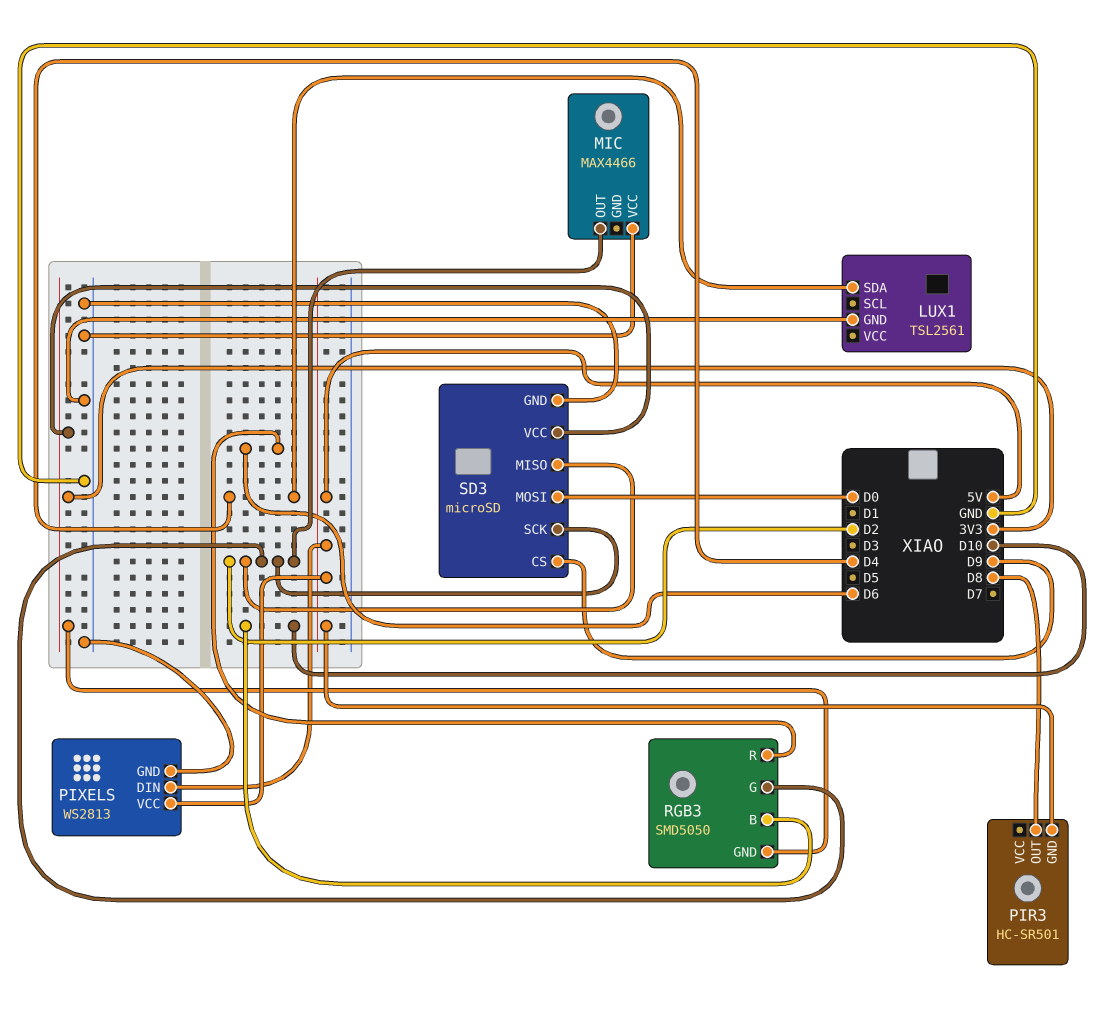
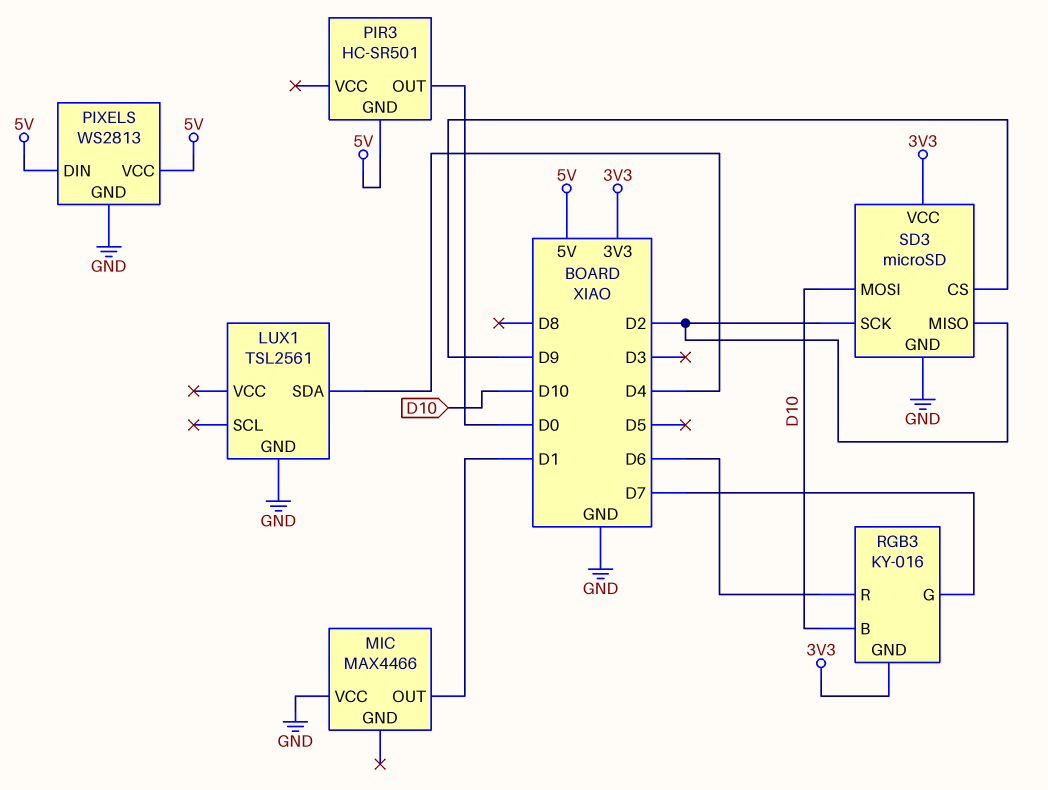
MIC pin OUT: D2 -> D1
PIR3 pin OUT: D8 -> D0
RGB3: SMD5050 -> KY-016
RGB3 pin G: D2 -> D7
SD3 pin MOSI: D0 -> D10

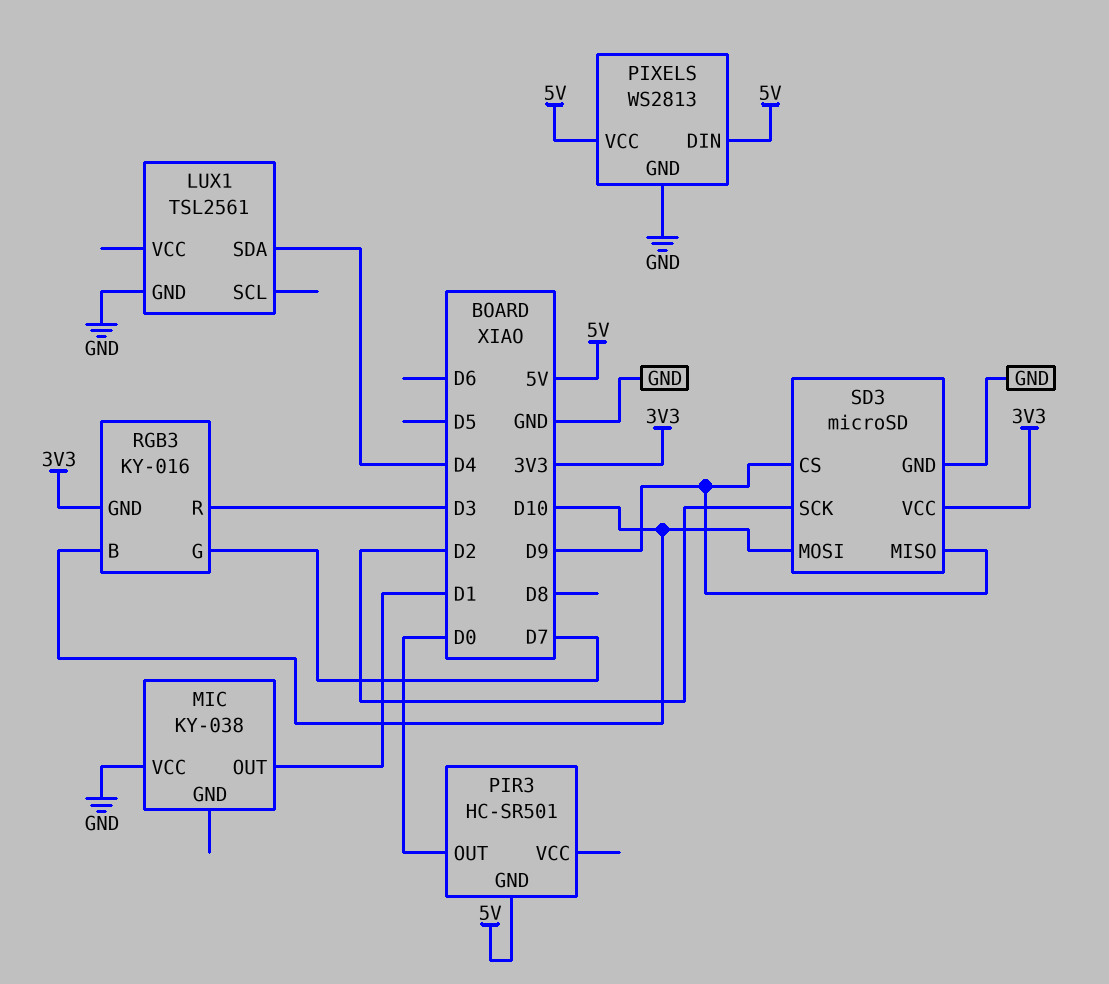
MIC: MAX4466 -> KY-038
RGB3 pin R: D6 -> D3
SD3 pin MISO: D2 -> D9

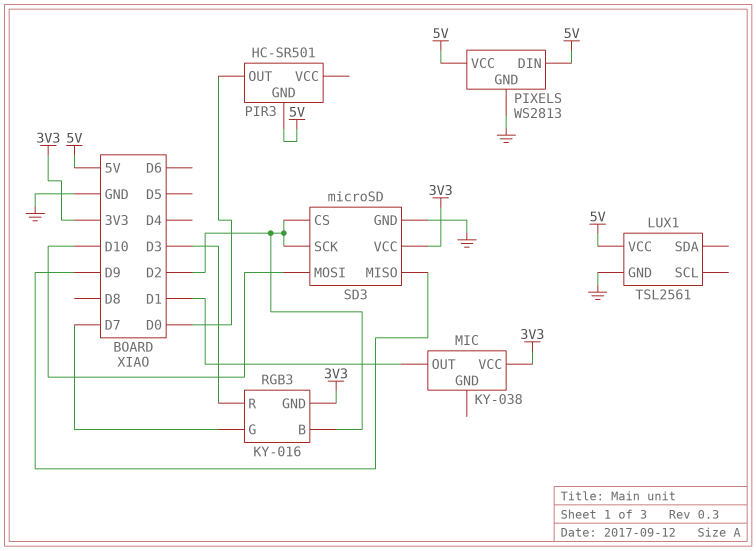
LUX1 pin SDA: D4 -> none
LUX1 pin VCC: none -> 5V
MIC pin VCC: GND -> 3V3
RGB3 pin B: D10 -> D2
SD3 pin CS: D9 -> D2

